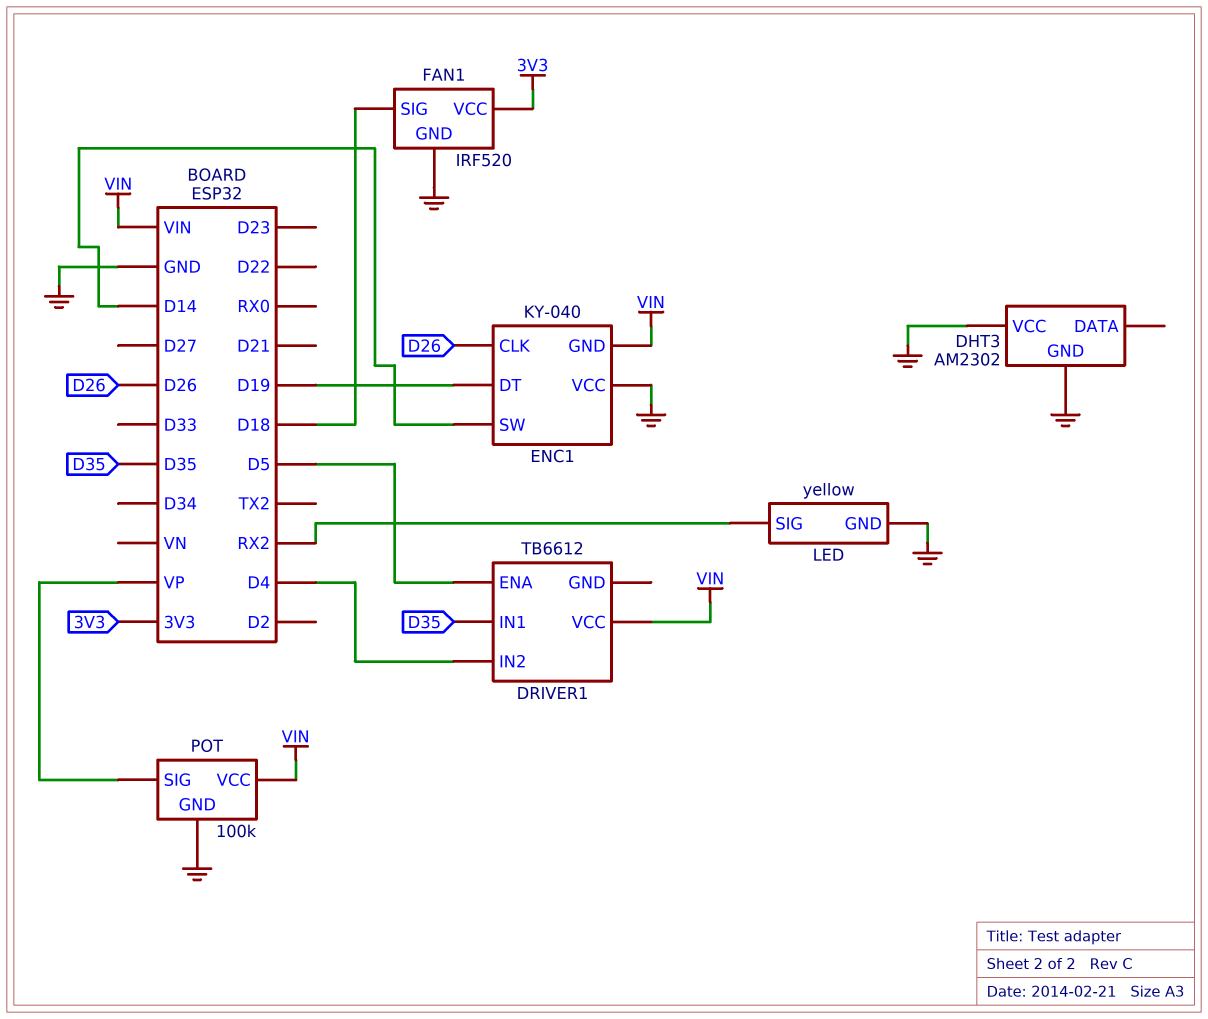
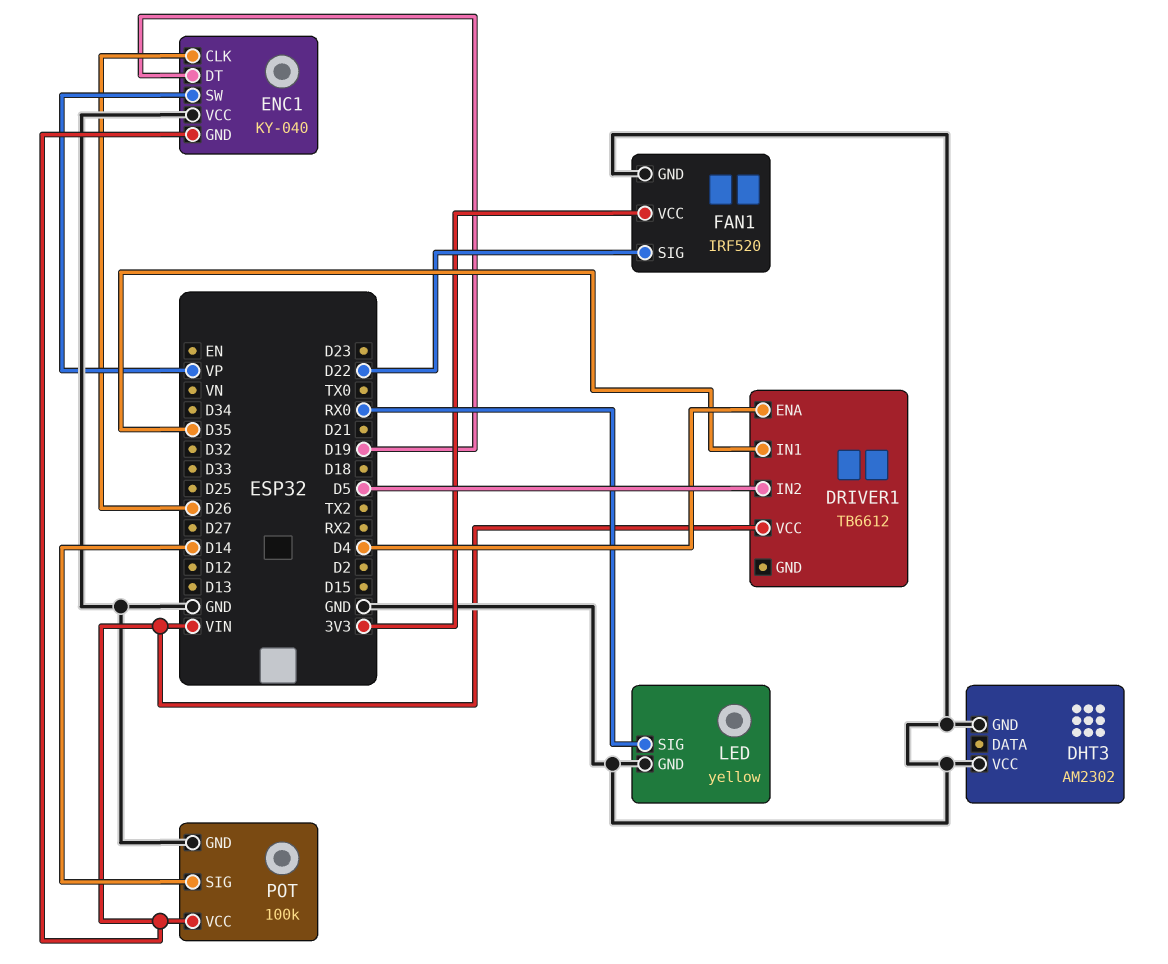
DRIVER1 pin ENA: D5 -> D4
DRIVER1 pin IN2: D4 -> D5
ENC1 pin SW: D14 -> VP
FAN1 pin SIG: D18 -> D22
LED pin SIG: RX2 -> RX0
POT pin SIG: VP -> D14

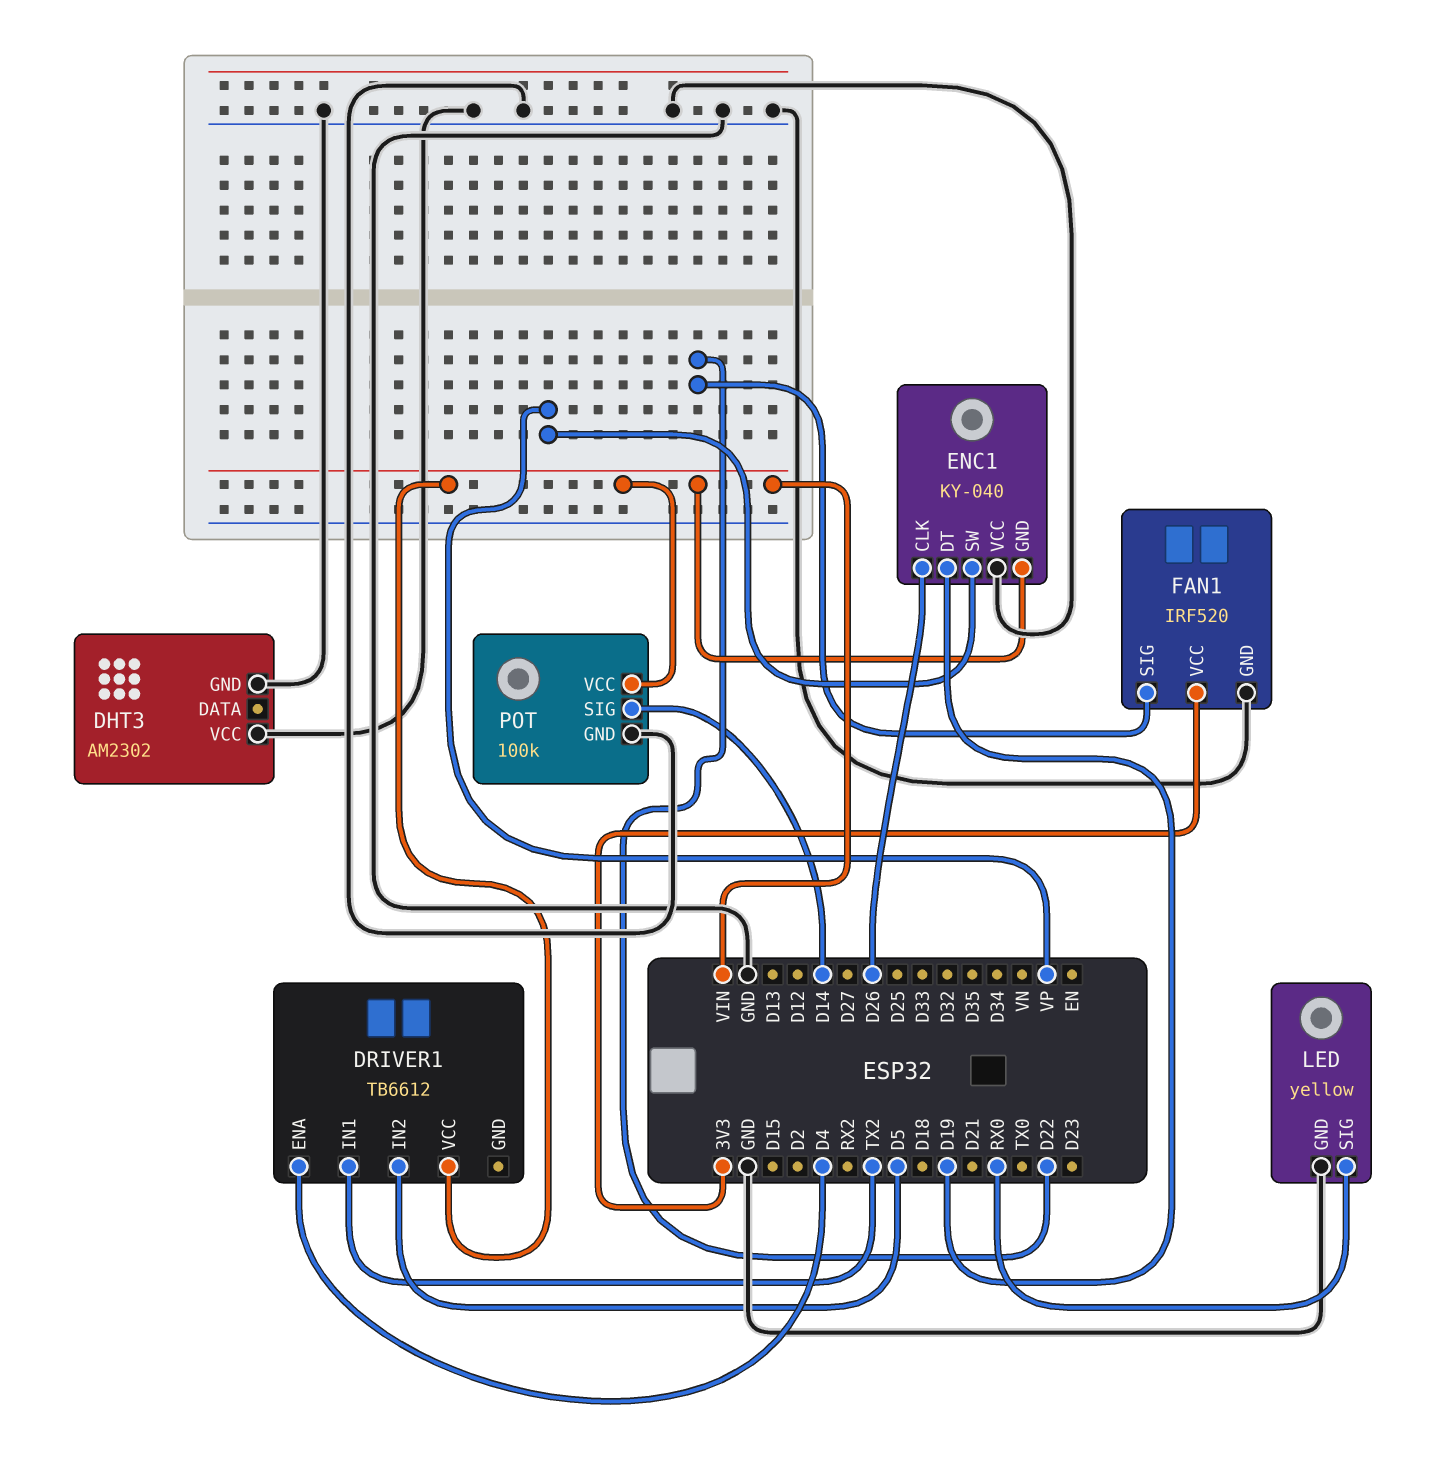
DRIVER1 pin IN1: D35 -> TX2

